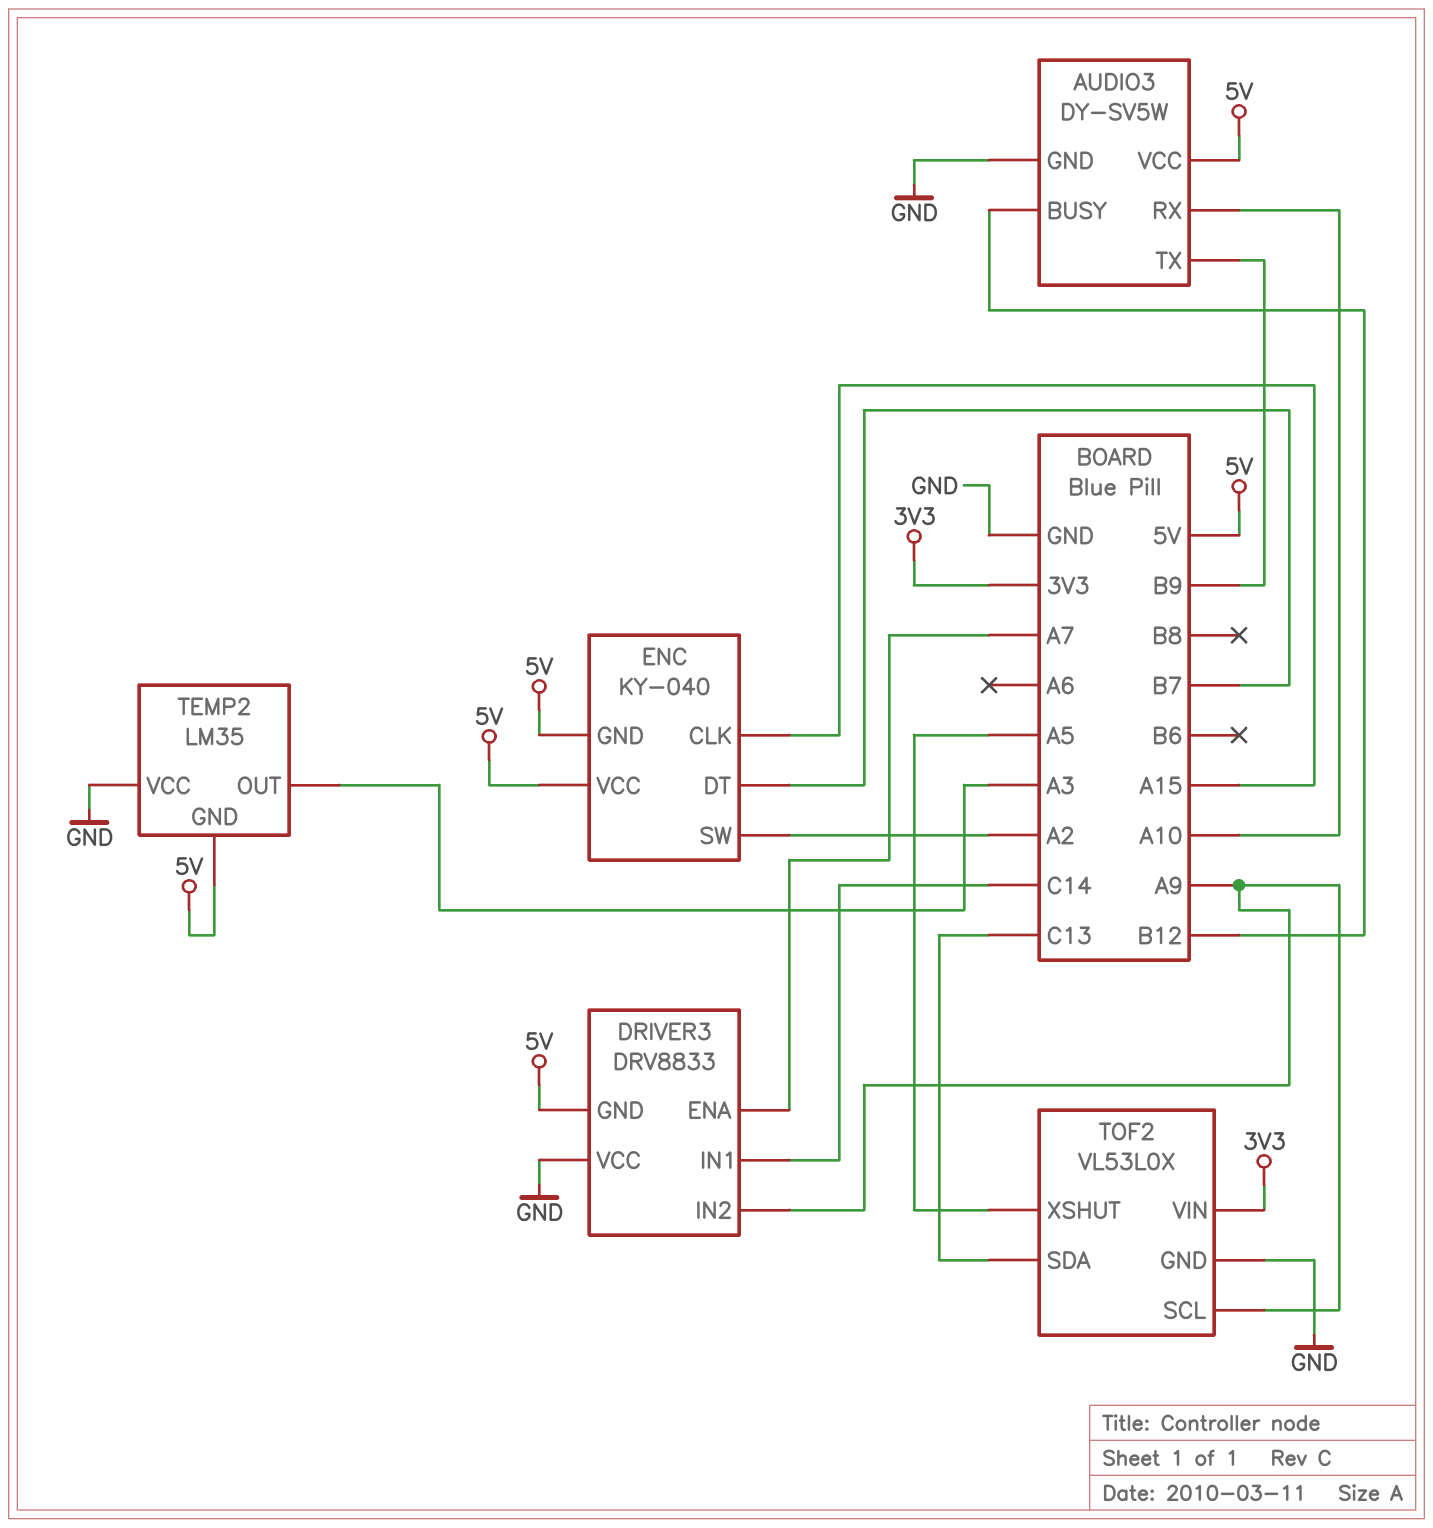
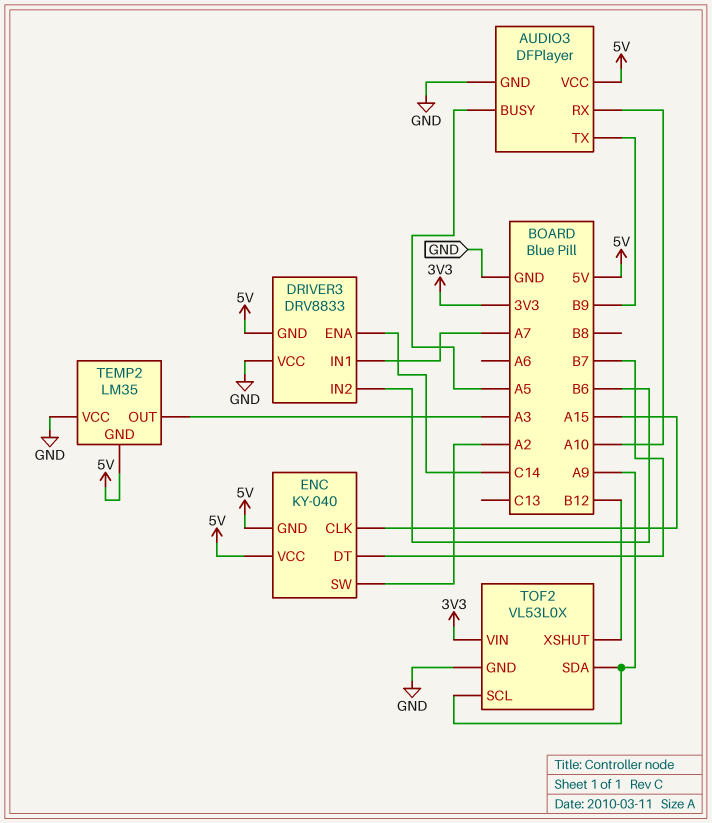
AUDIO3: DY-SV5W -> DFPlayer
AUDIO3 pin BUSY: B12 -> A5
DRIVER3 pin ENA: A7 -> C14
DRIVER3 pin IN1: C14 -> A7
DRIVER3 pin IN2: A9 -> B6
TOF2 pin SDA: C13 -> A9
TOF2 pin XSHUT: A5 -> B12

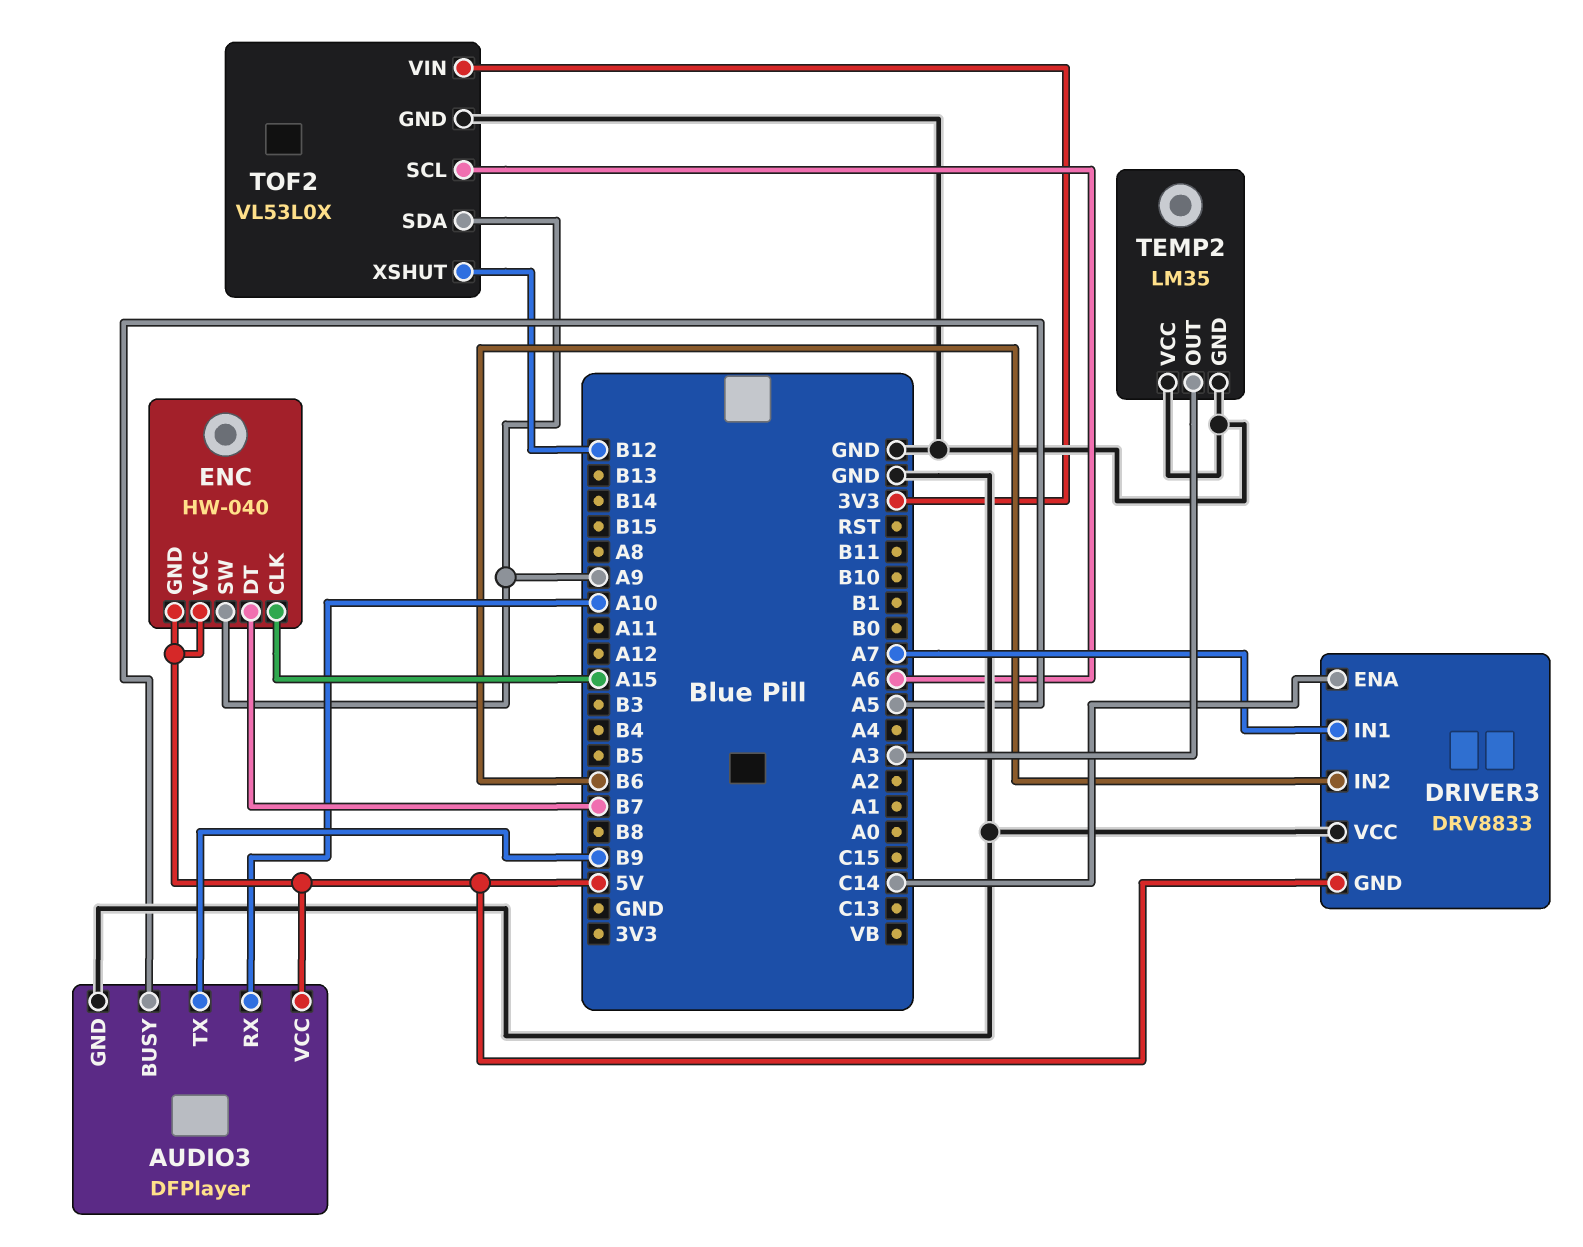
ENC: KY-040 -> HW-040
ENC pin SW: A2 -> A9
TEMP2 pin GND: 5V -> GND
TOF2 pin SCL: A9 -> A6

